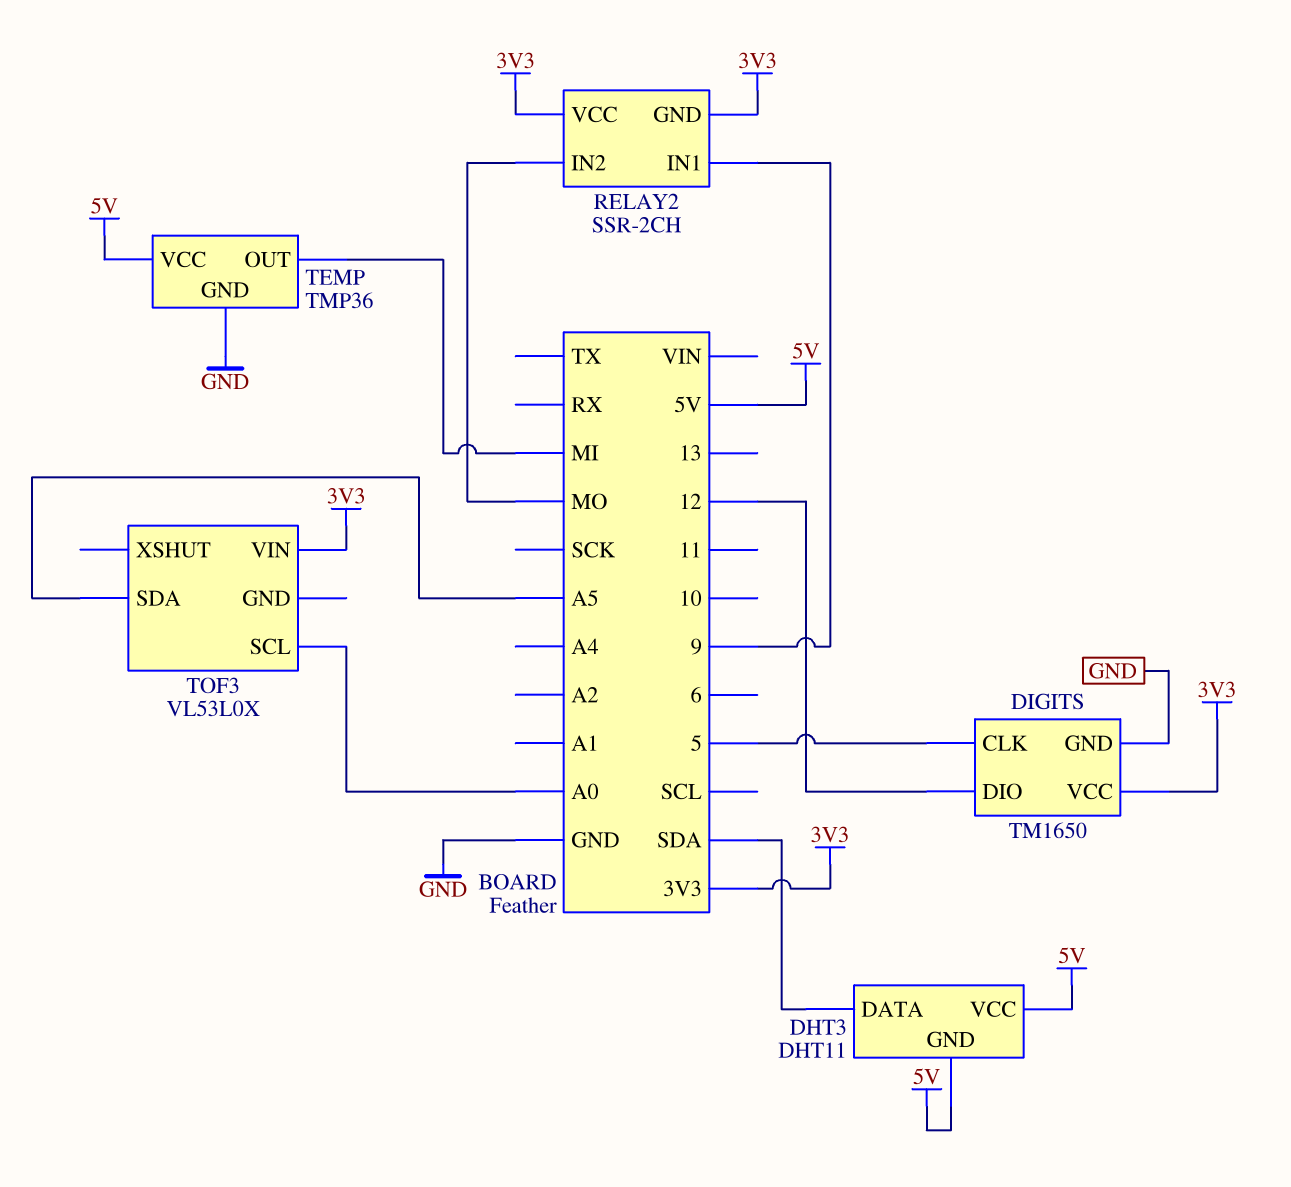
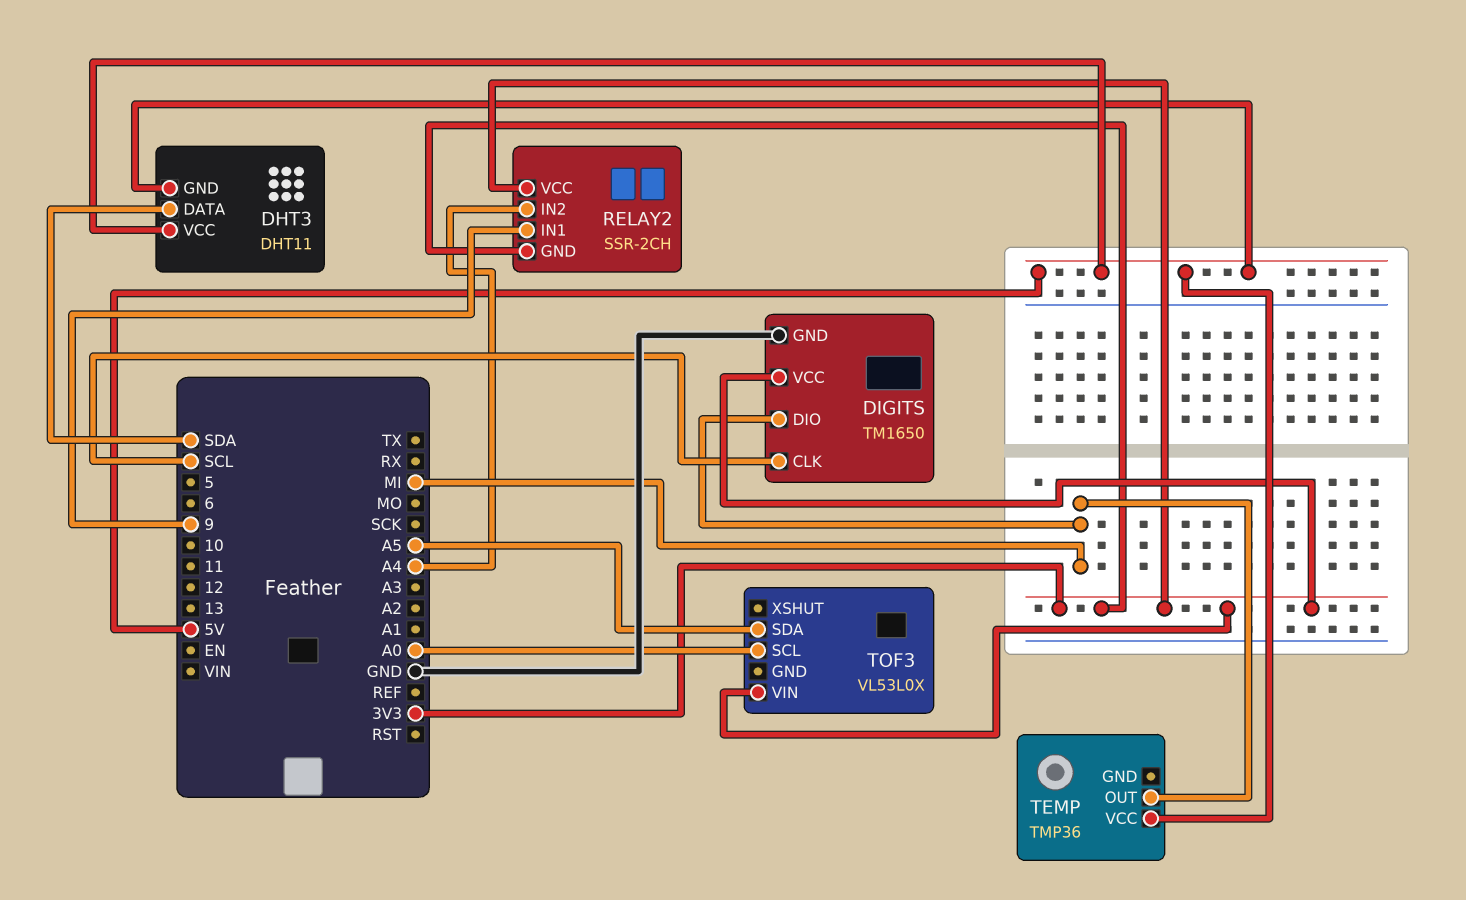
DIGITS pin CLK: 5 -> SCL
DIGITS pin DIO: 12 -> MI
RELAY2 pin IN2: MO -> A4
TEMP pin GND: GND -> none

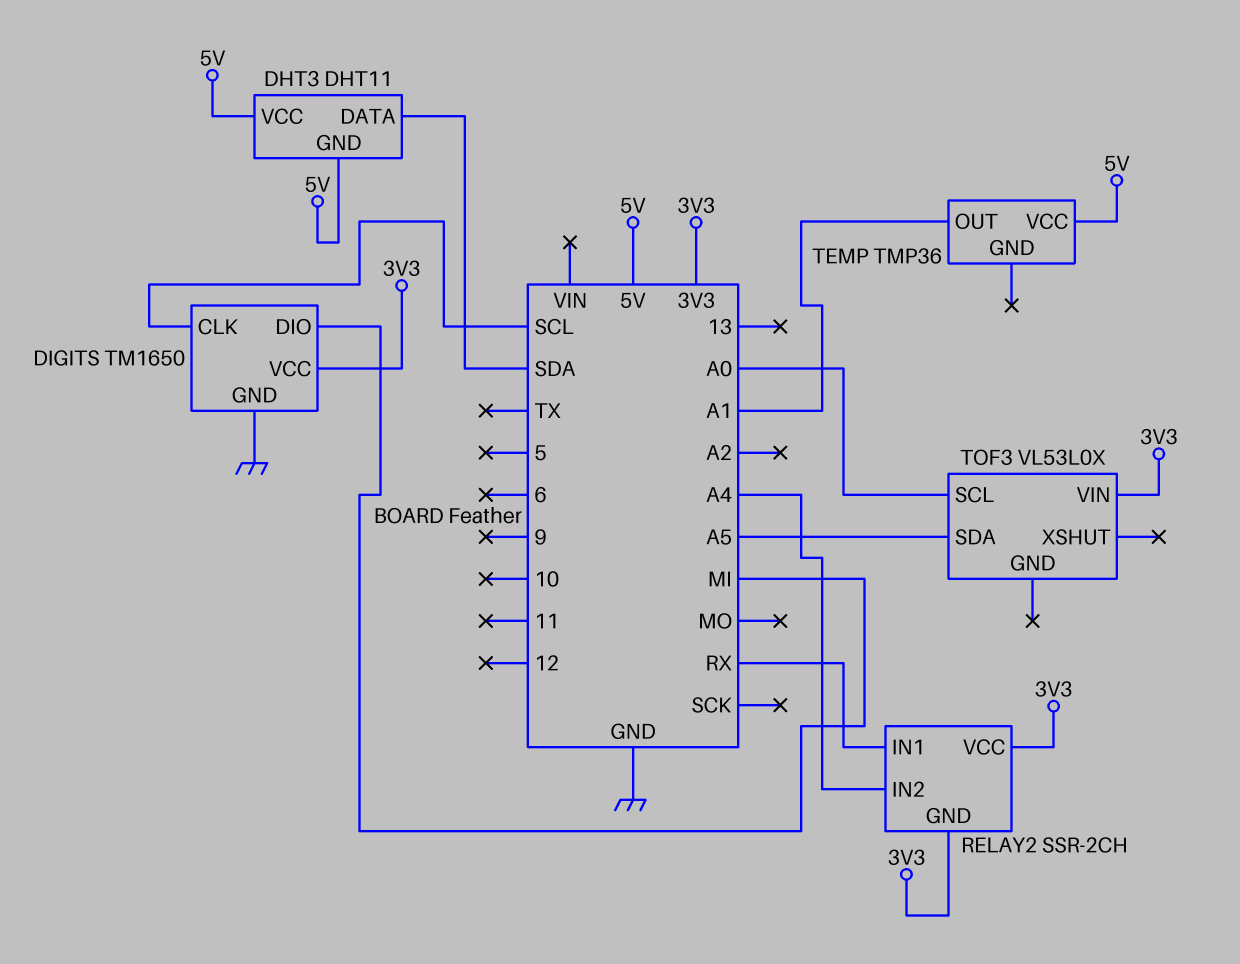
RELAY2 pin IN1: 9 -> RX
TEMP pin OUT: MI -> A1

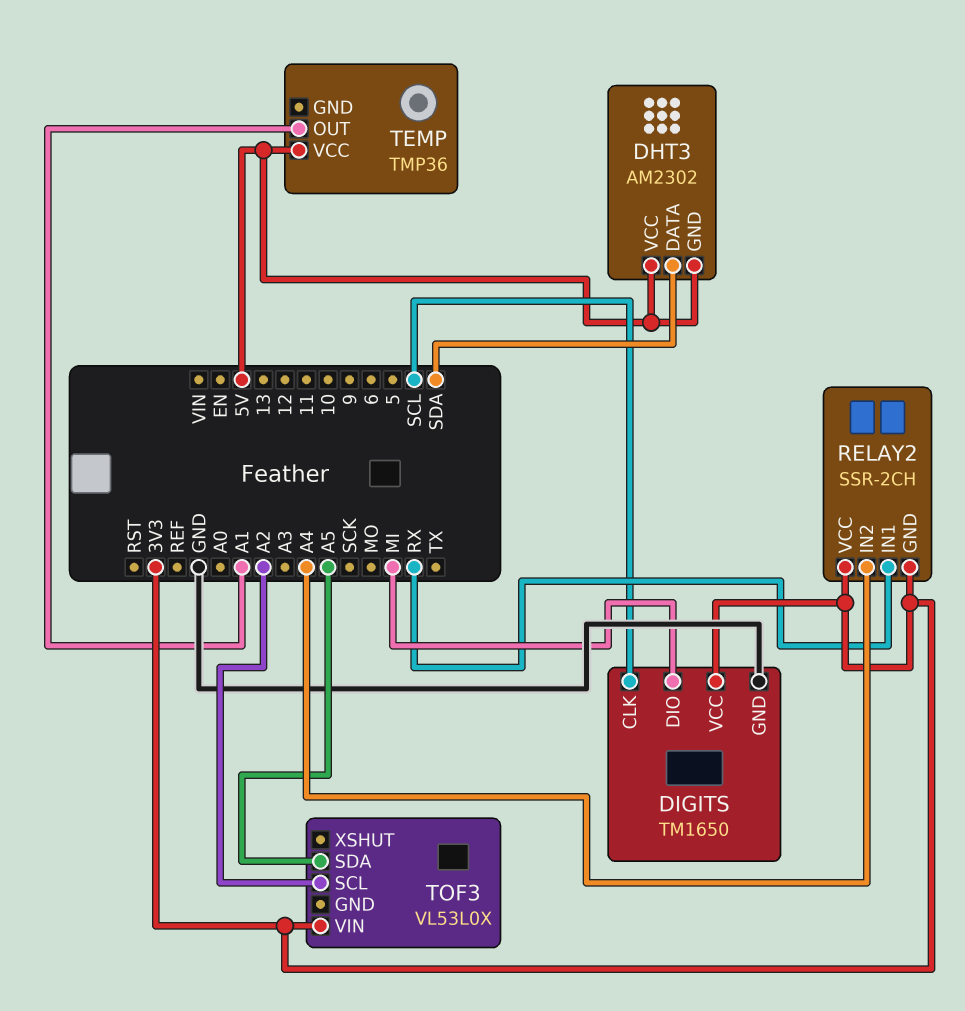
DHT3: DHT11 -> AM2302
TOF3 pin SCL: A0 -> A2

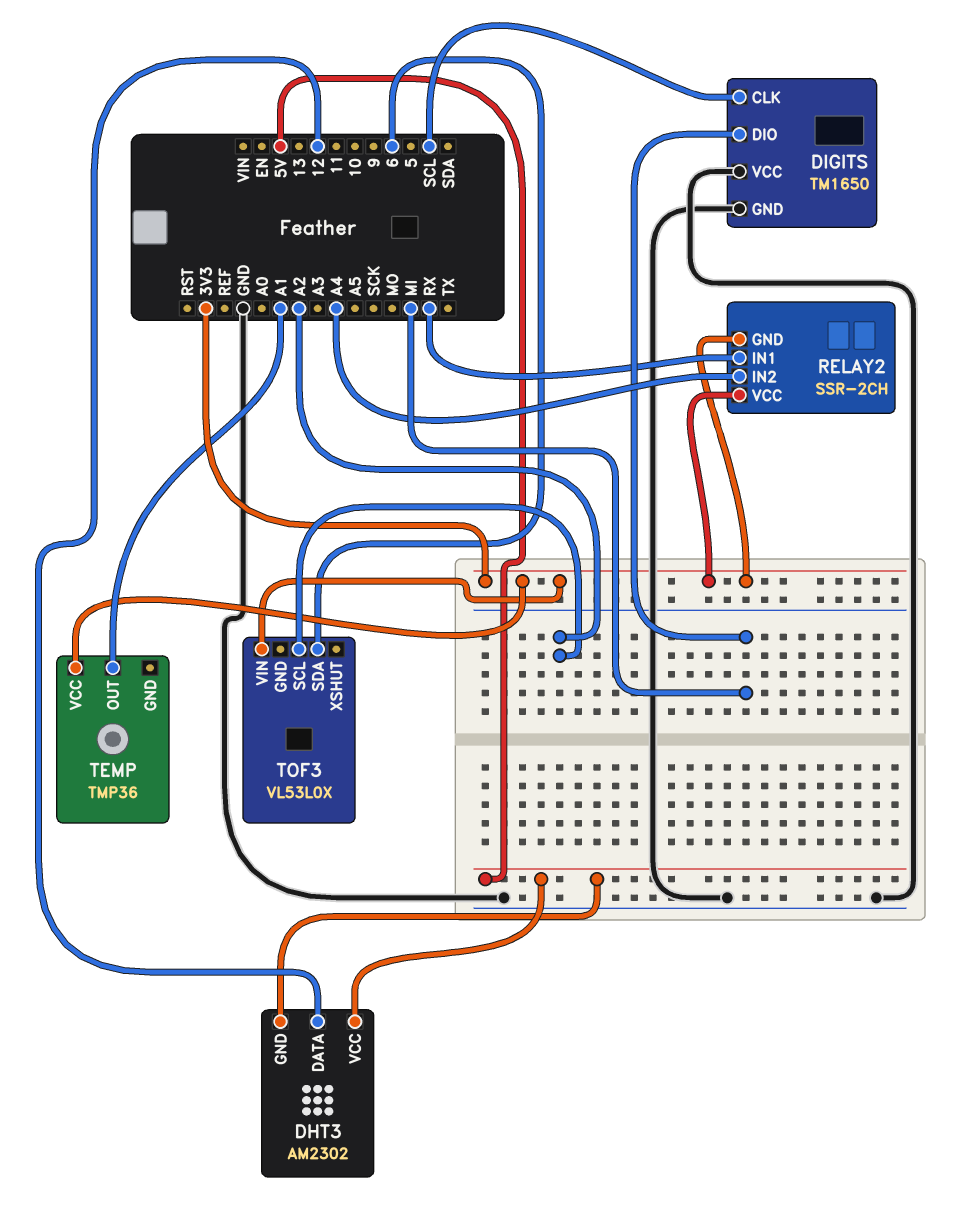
DHT3 pin DATA: SDA -> 12
DIGITS pin VCC: 3V3 -> GND
TEMP pin VCC: 5V -> 3V3
TOF3 pin SDA: A5 -> 6

